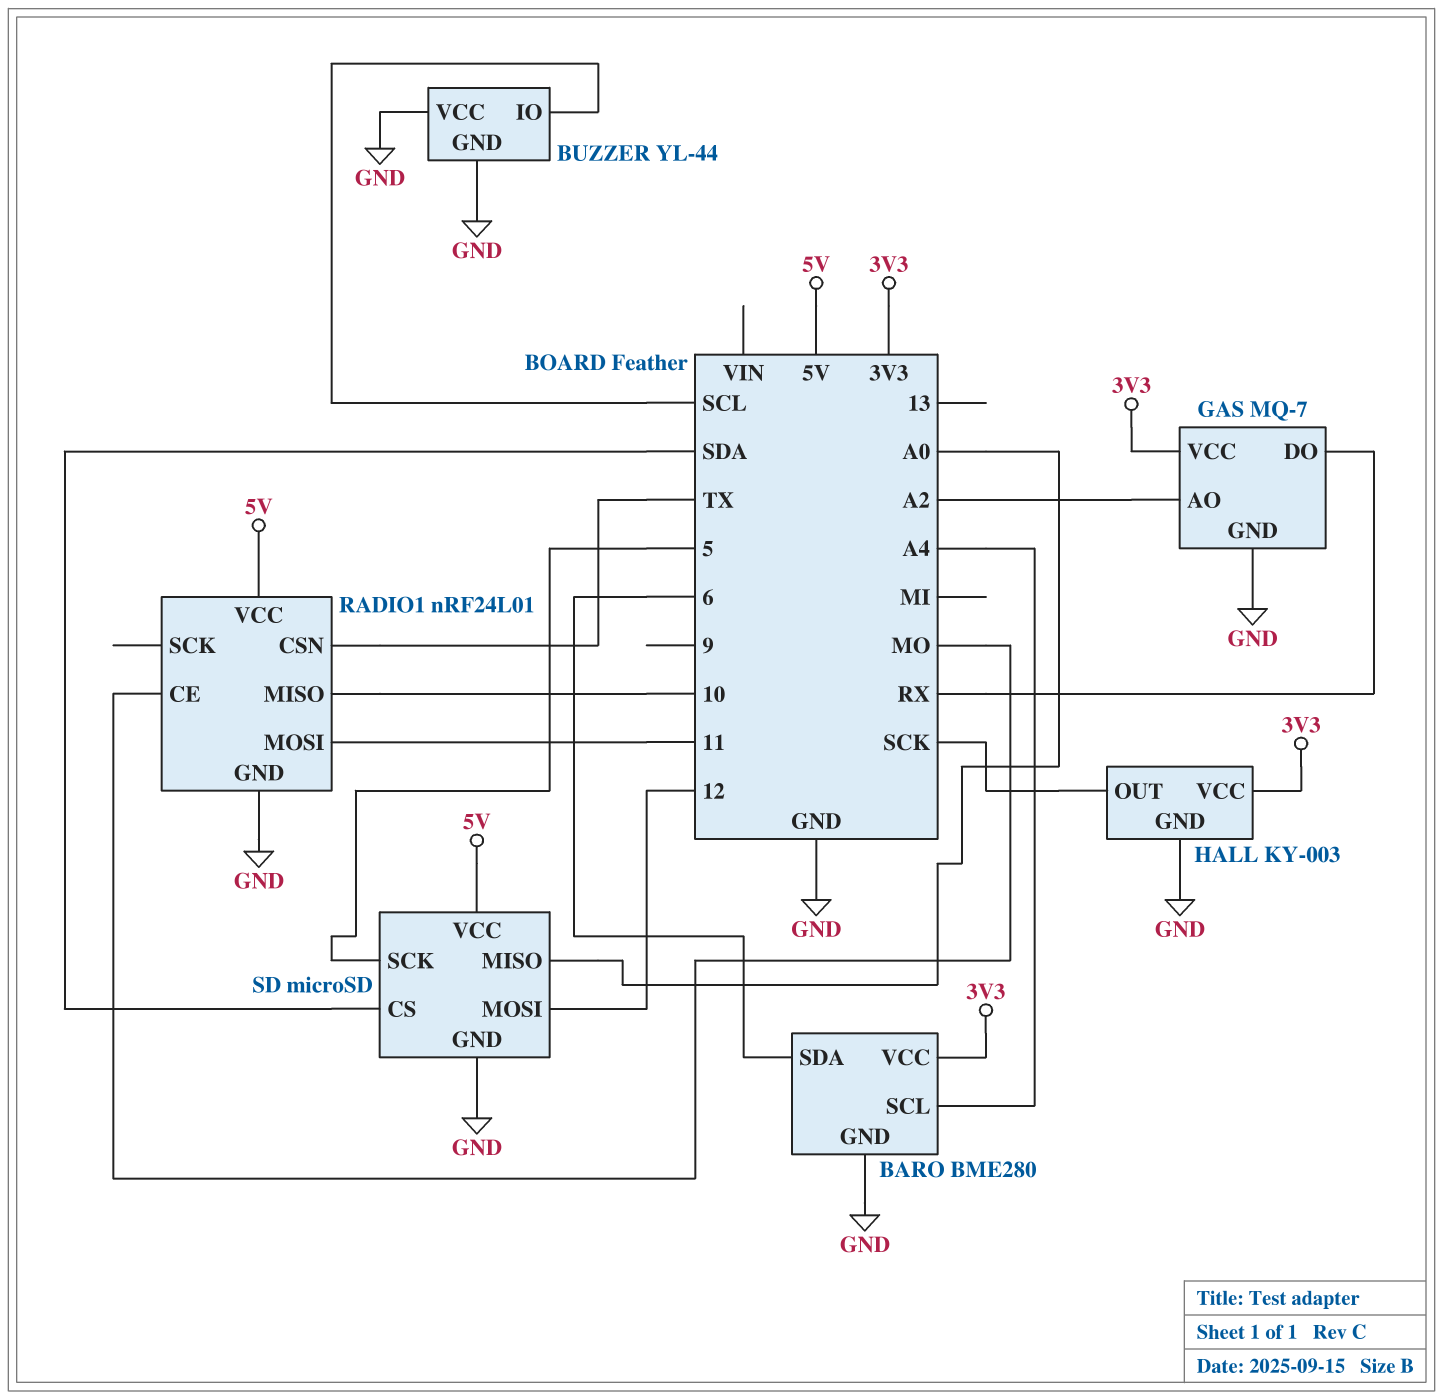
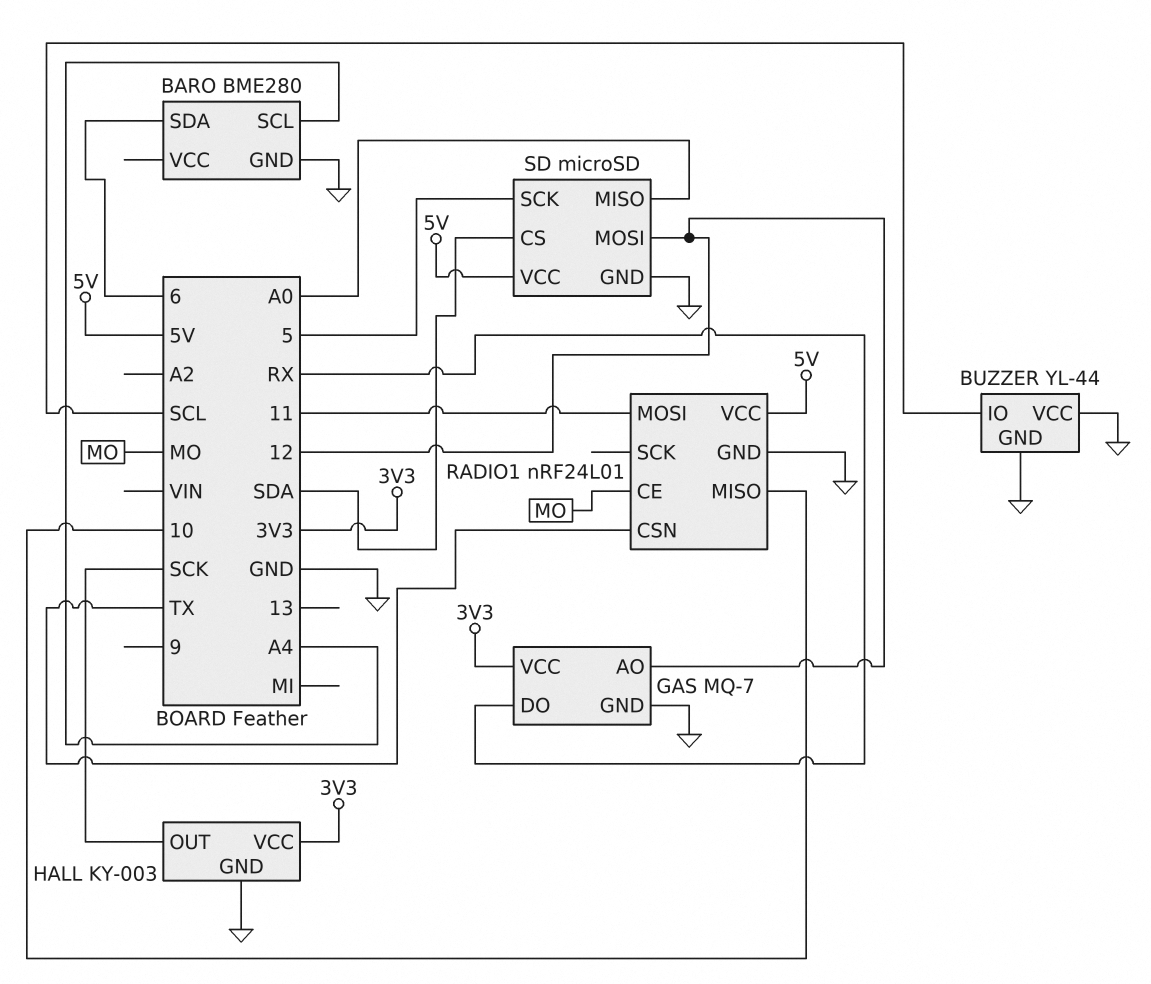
BARO pin VCC: 3V3 -> none
GAS pin AO: A2 -> 12

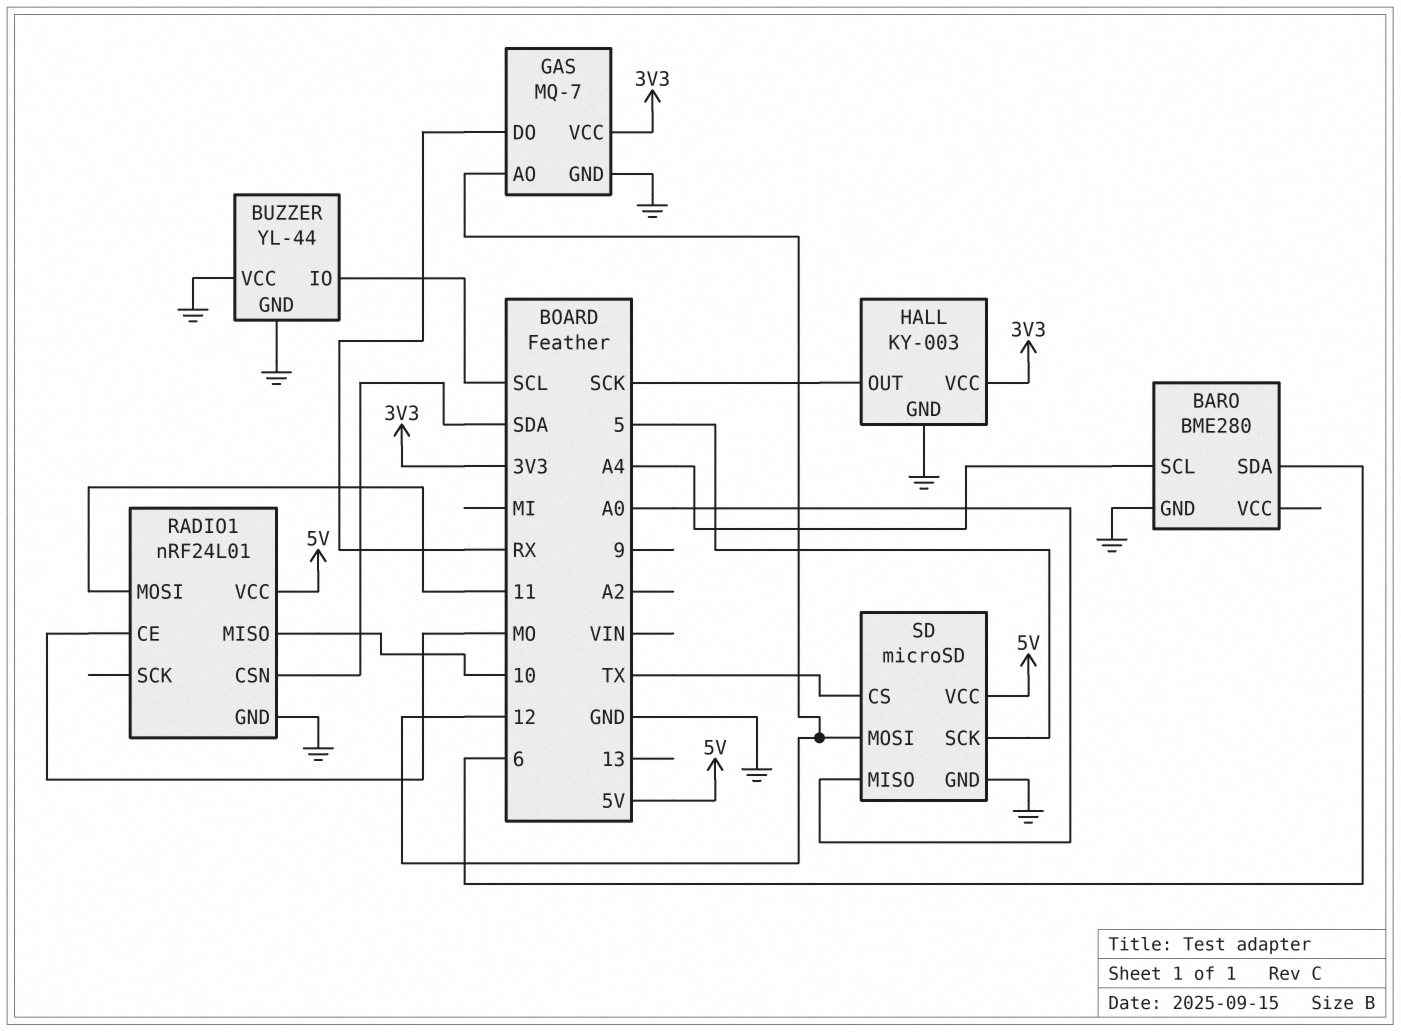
RADIO1 pin CSN: TX -> SDA
SD pin CS: SDA -> TX

